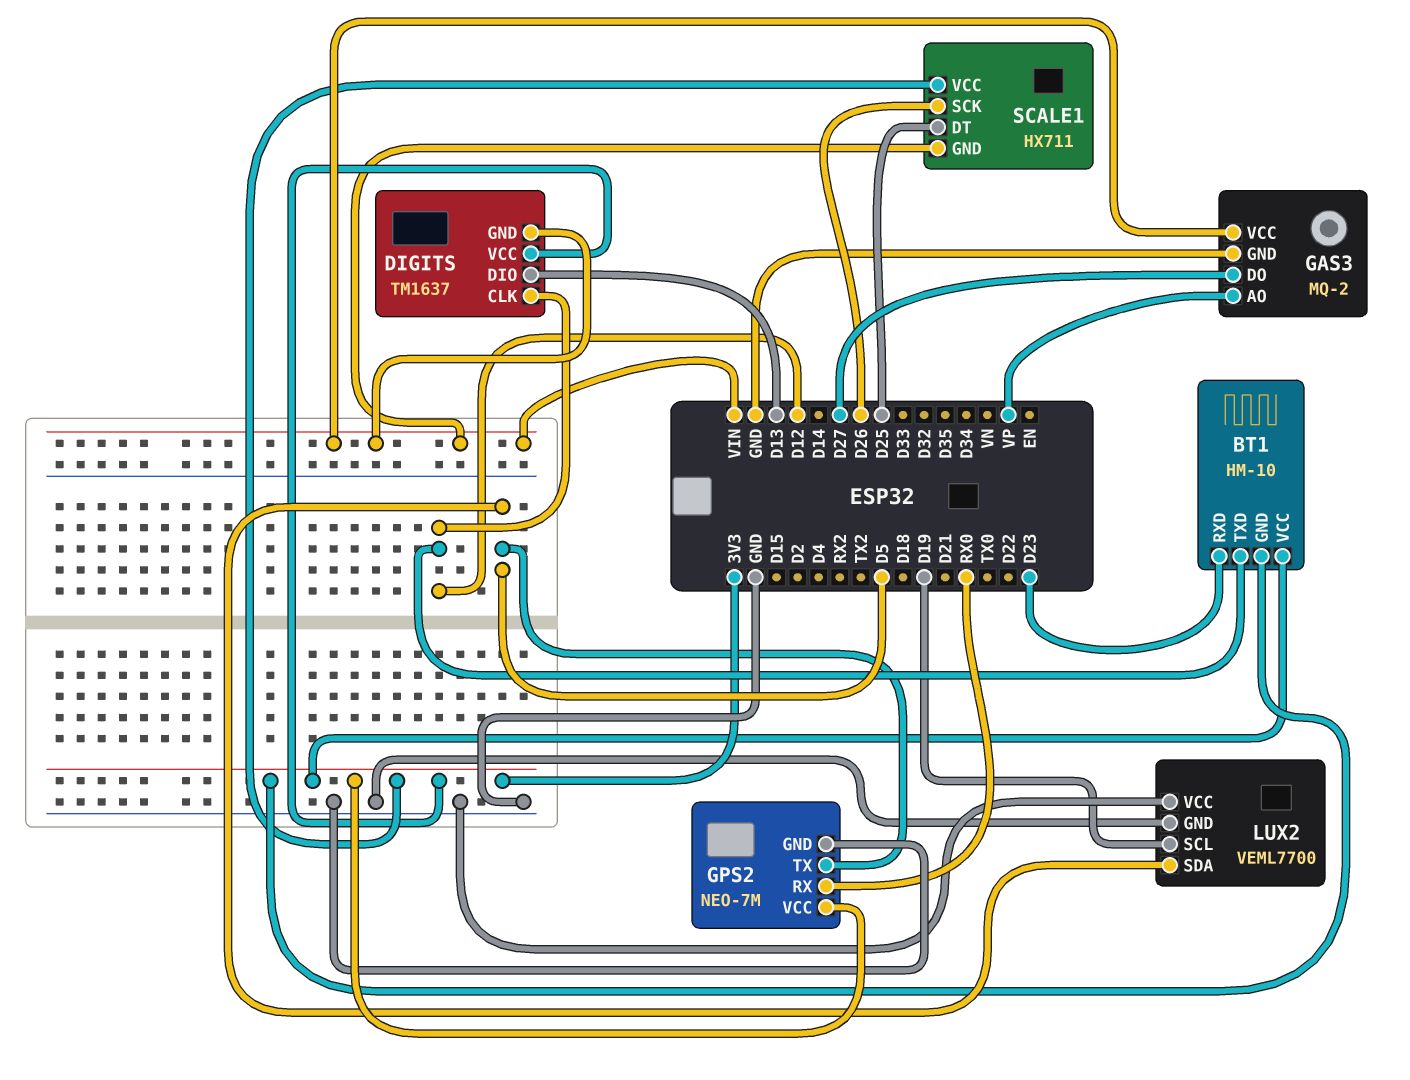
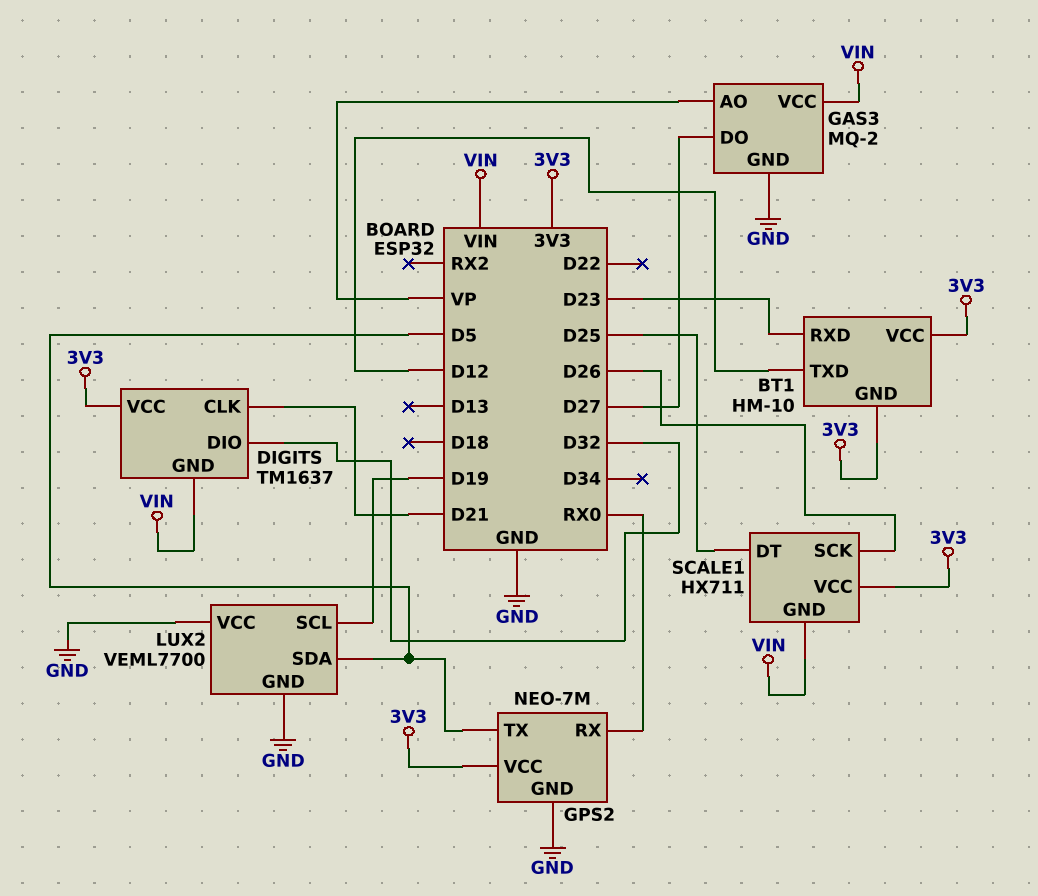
DIGITS pin CLK: D12 -> D21
DIGITS pin DIO: D13 -> D32

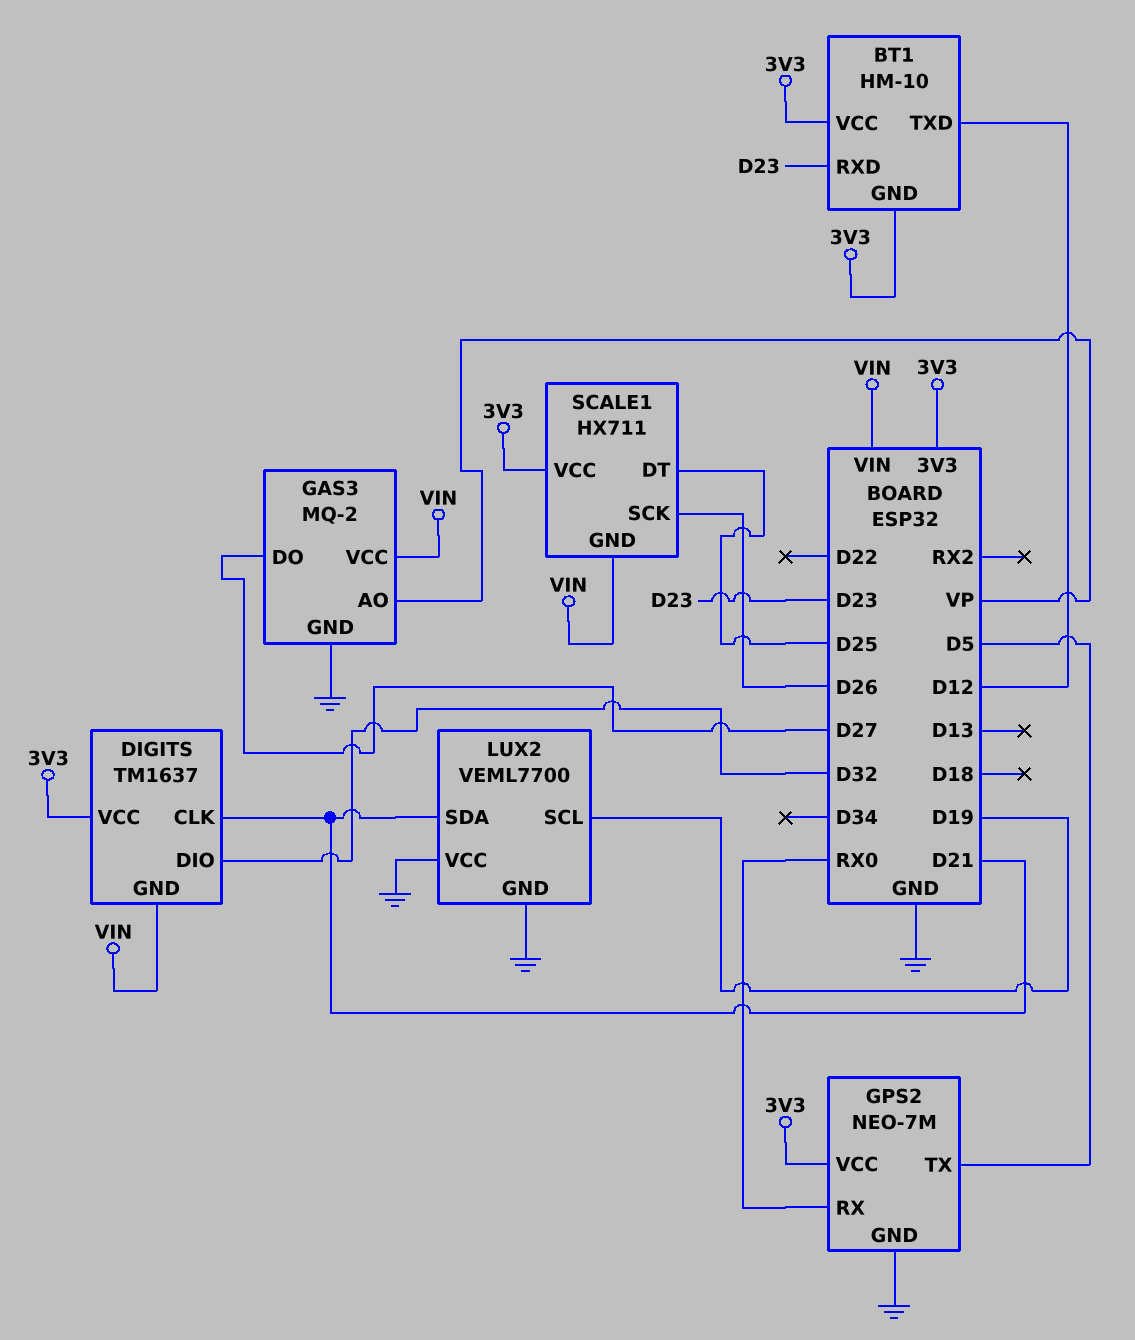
LUX2 pin SDA: D5 -> D21

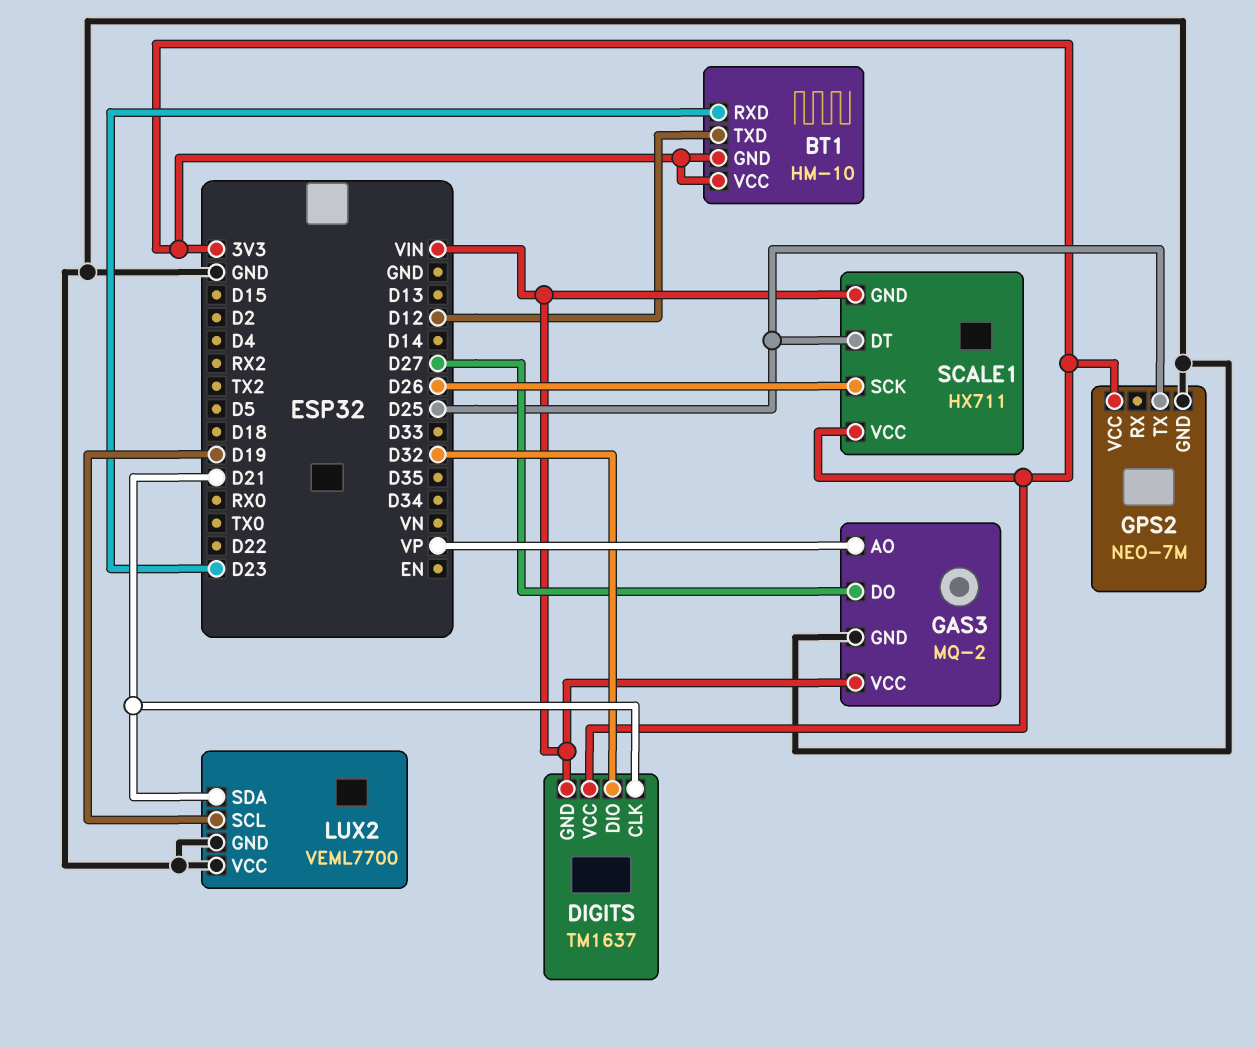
GPS2 pin RX: RX0 -> none
GPS2 pin TX: D5 -> D25

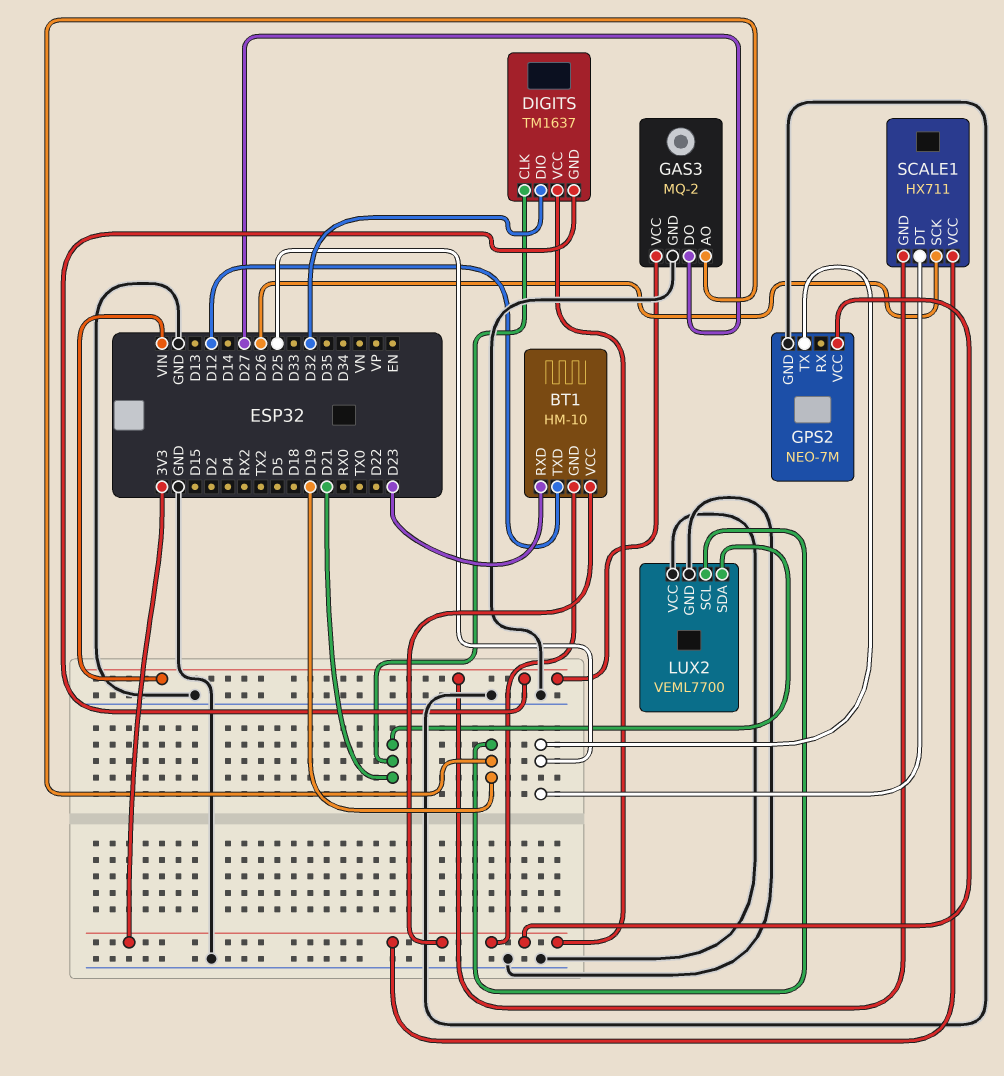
GAS3 pin AO: VP -> D19

